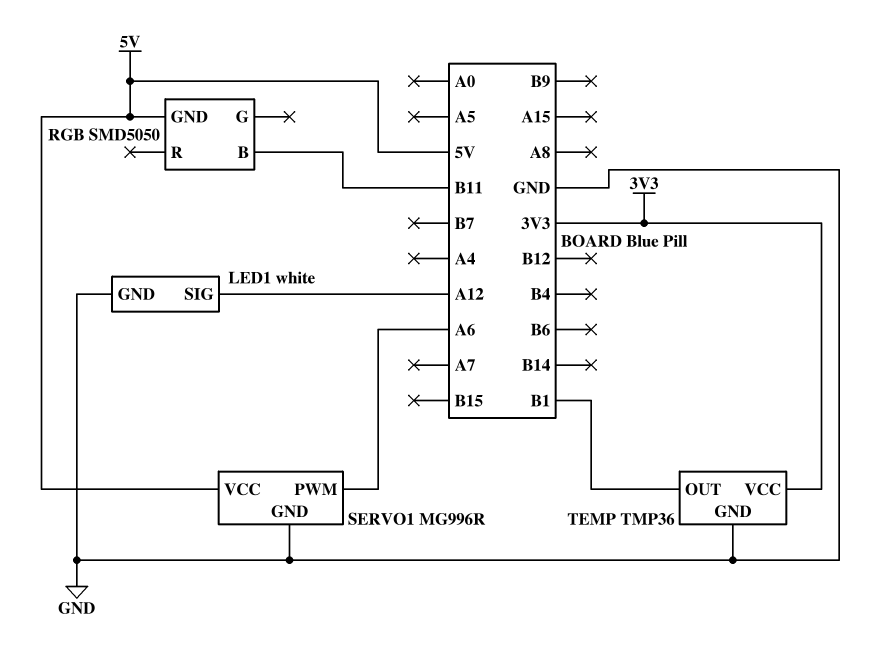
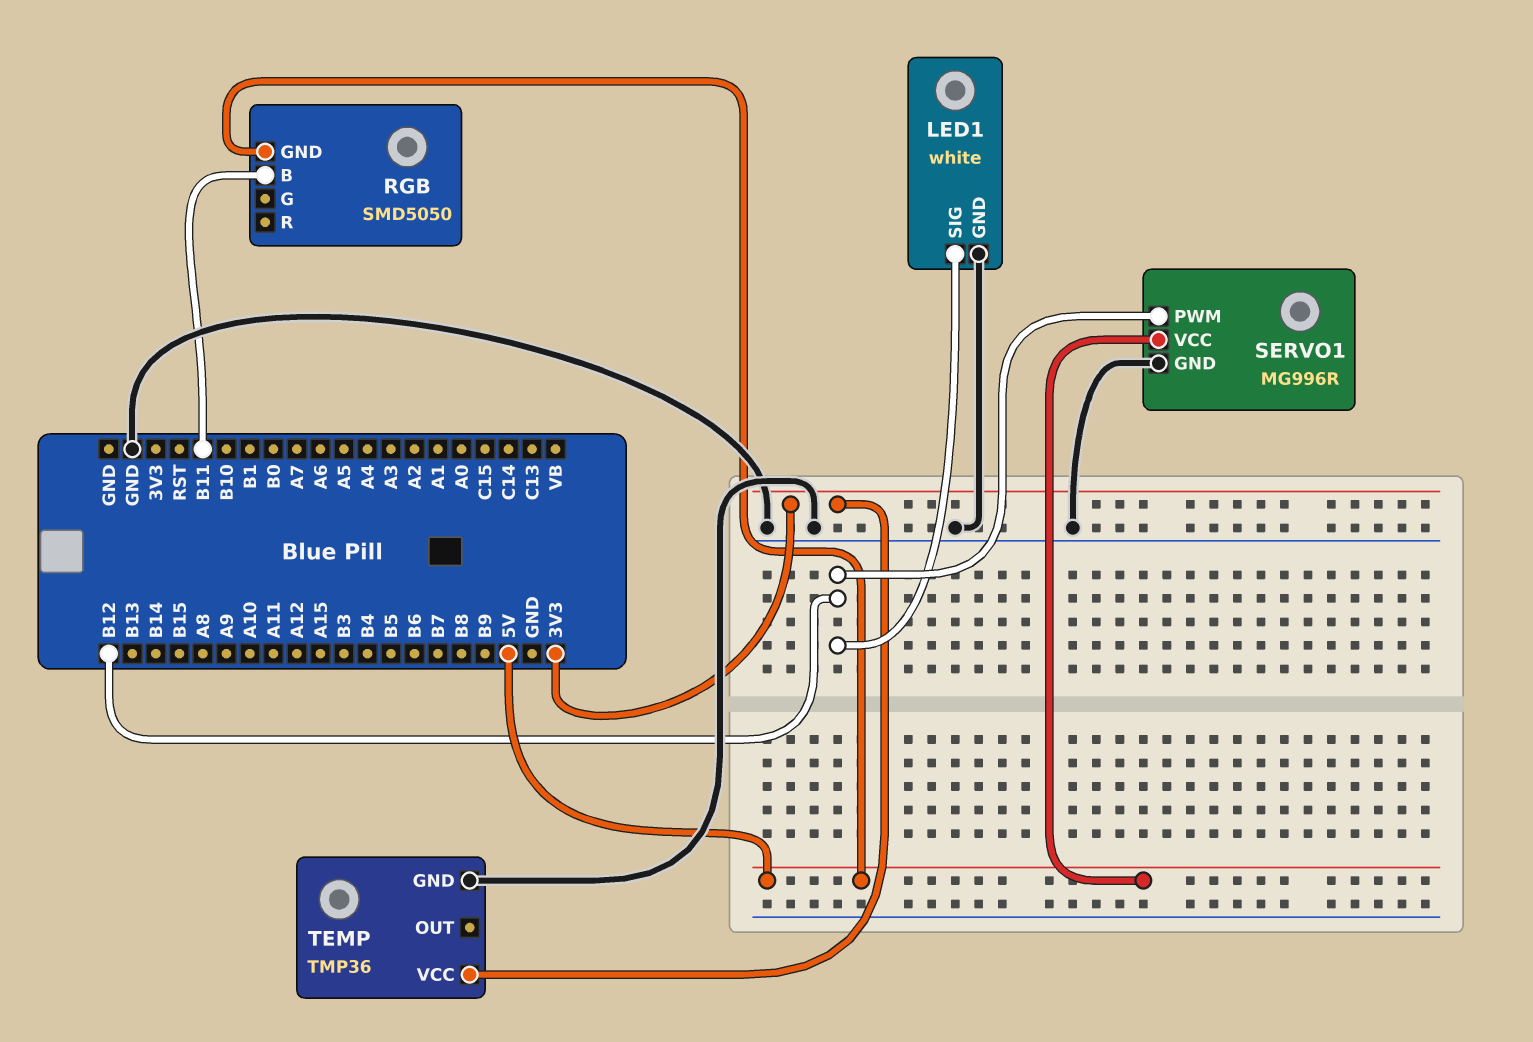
LED1 pin SIG: A12 -> B12
SERVO1 pin PWM: A6 -> B12
TEMP pin OUT: B1 -> none

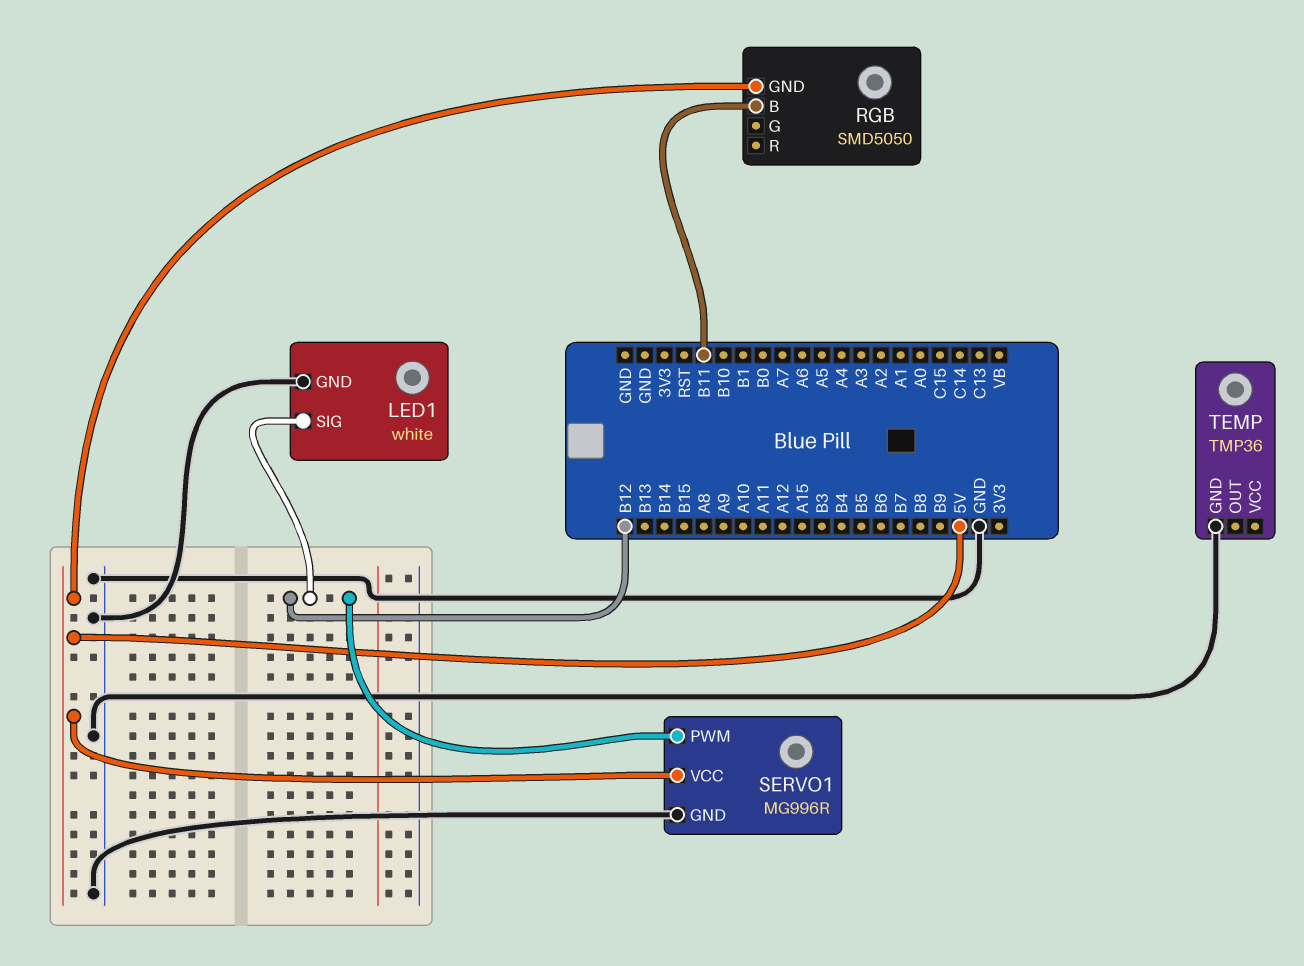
TEMP pin VCC: 3V3 -> none

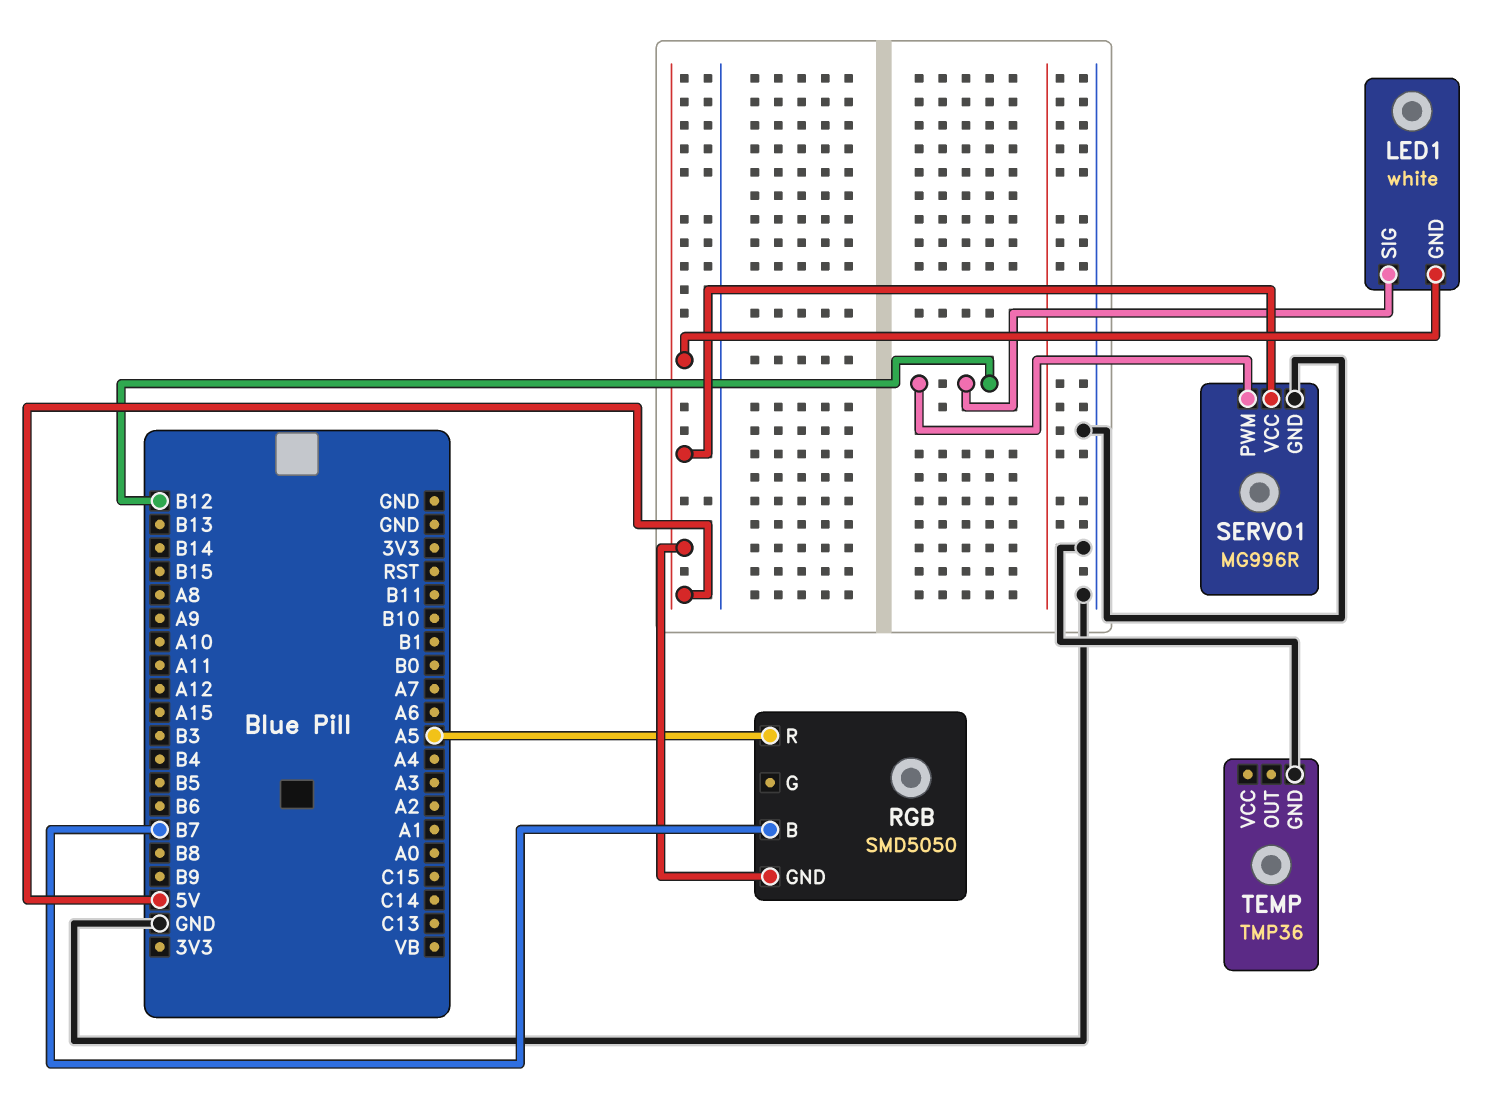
LED1 pin GND: GND -> 5V
RGB pin B: B11 -> B7
RGB pin R: none -> A5

